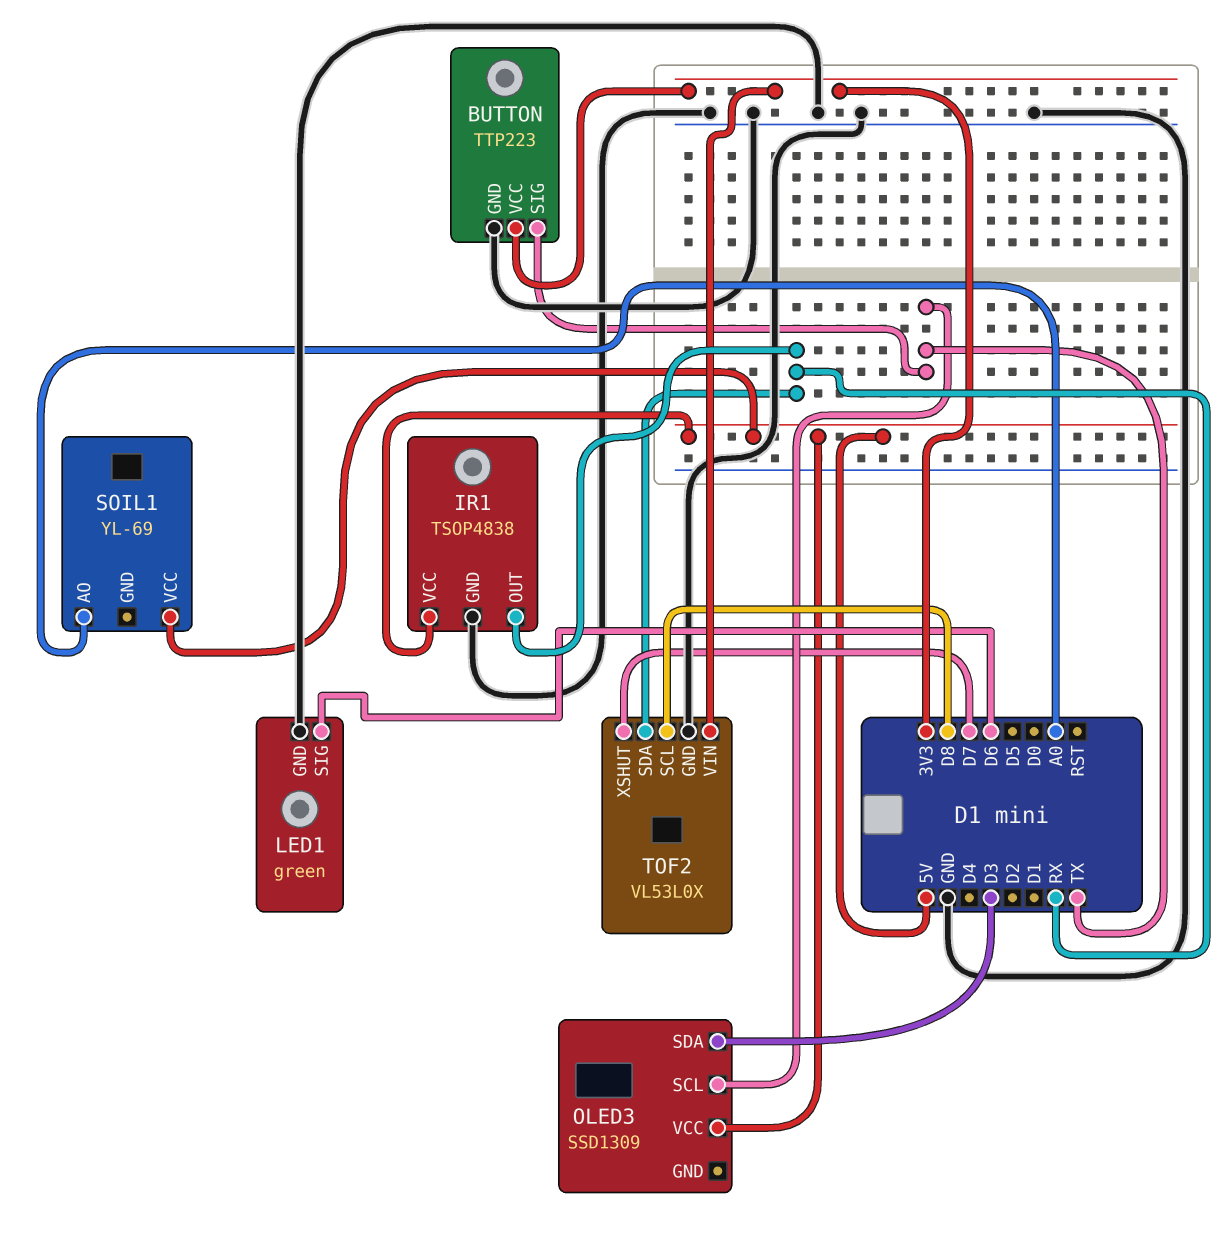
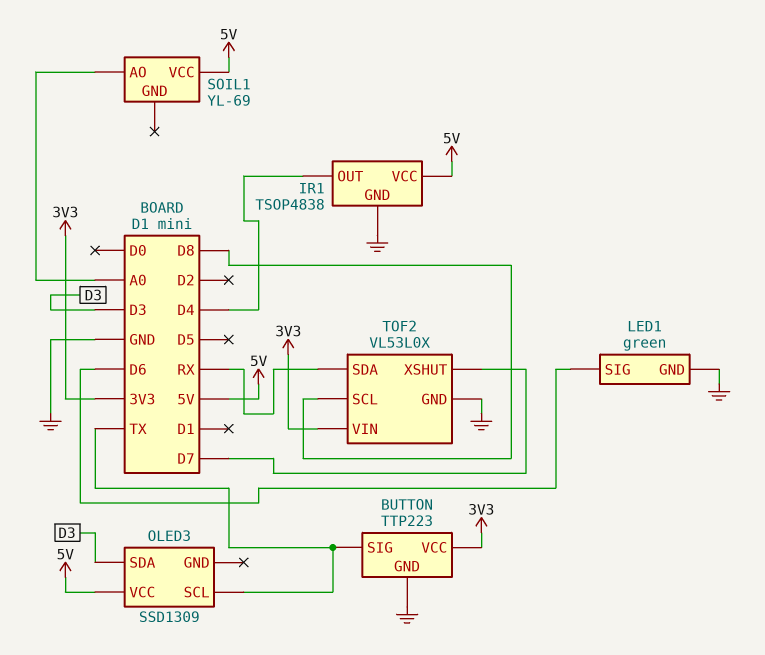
IR1 pin OUT: RX -> D4

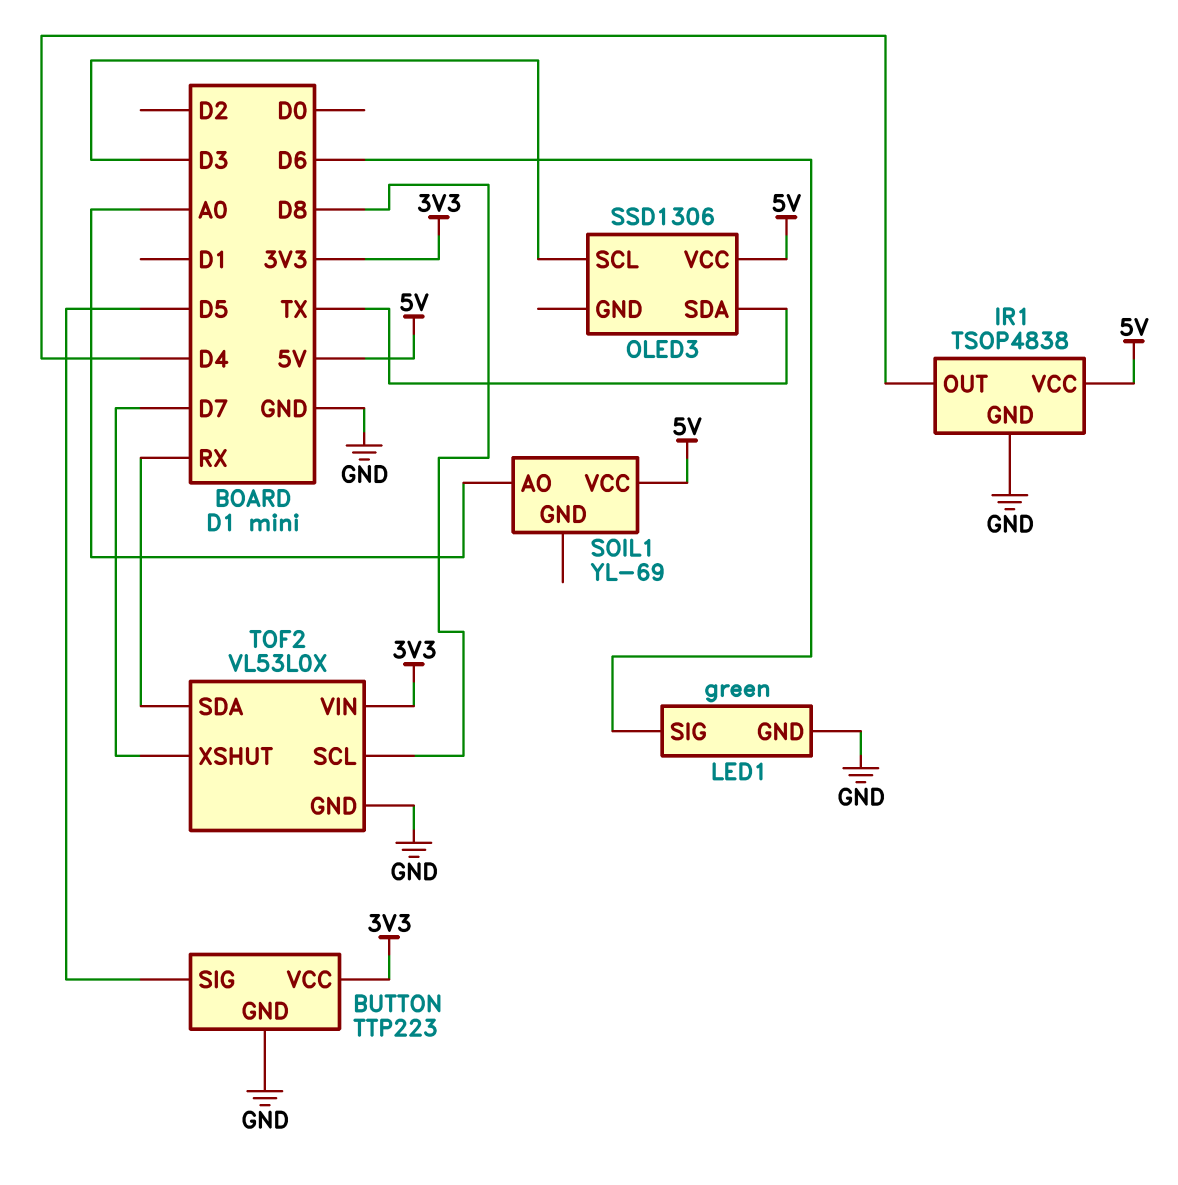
BUTTON pin SIG: TX -> D5
OLED3: SSD1309 -> SSD1306
OLED3 pin SCL: TX -> D3
OLED3 pin SDA: D3 -> TX

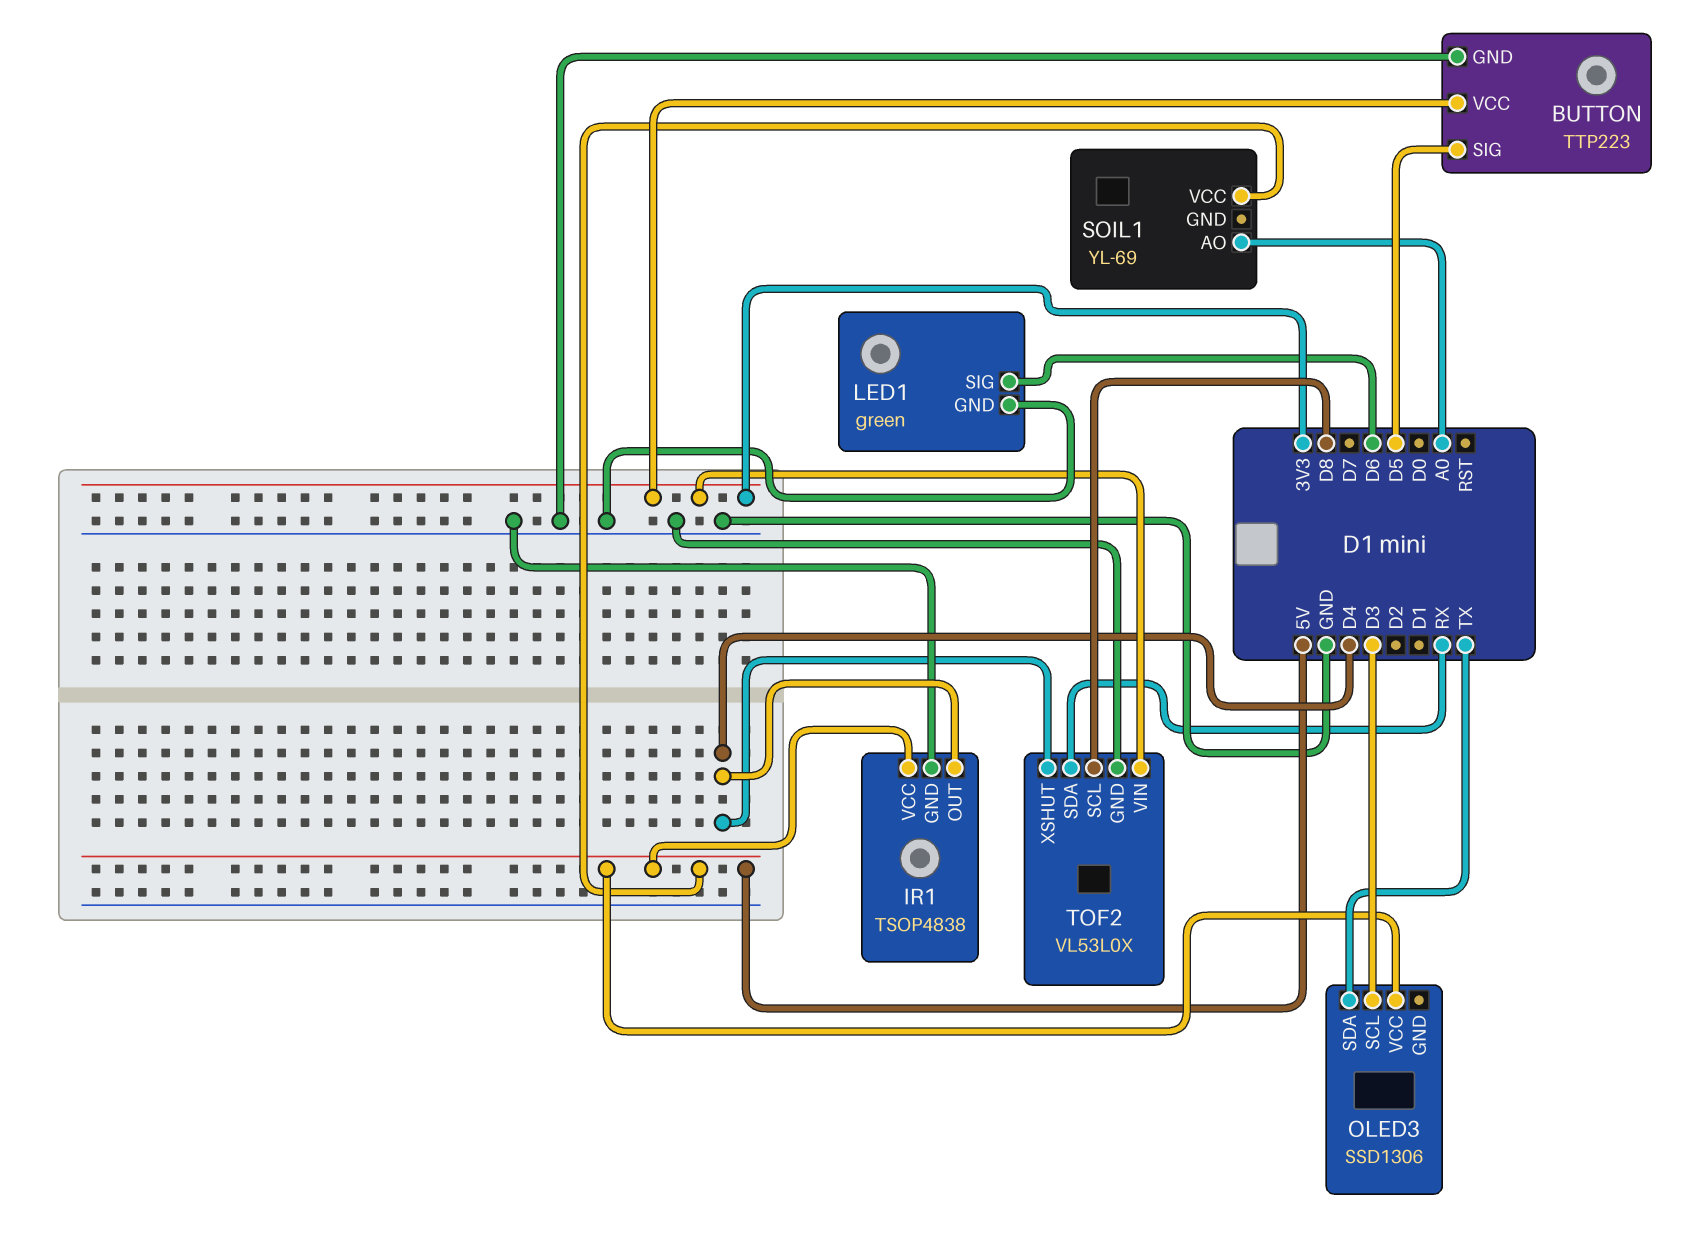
TOF2 pin XSHUT: D7 -> D4

